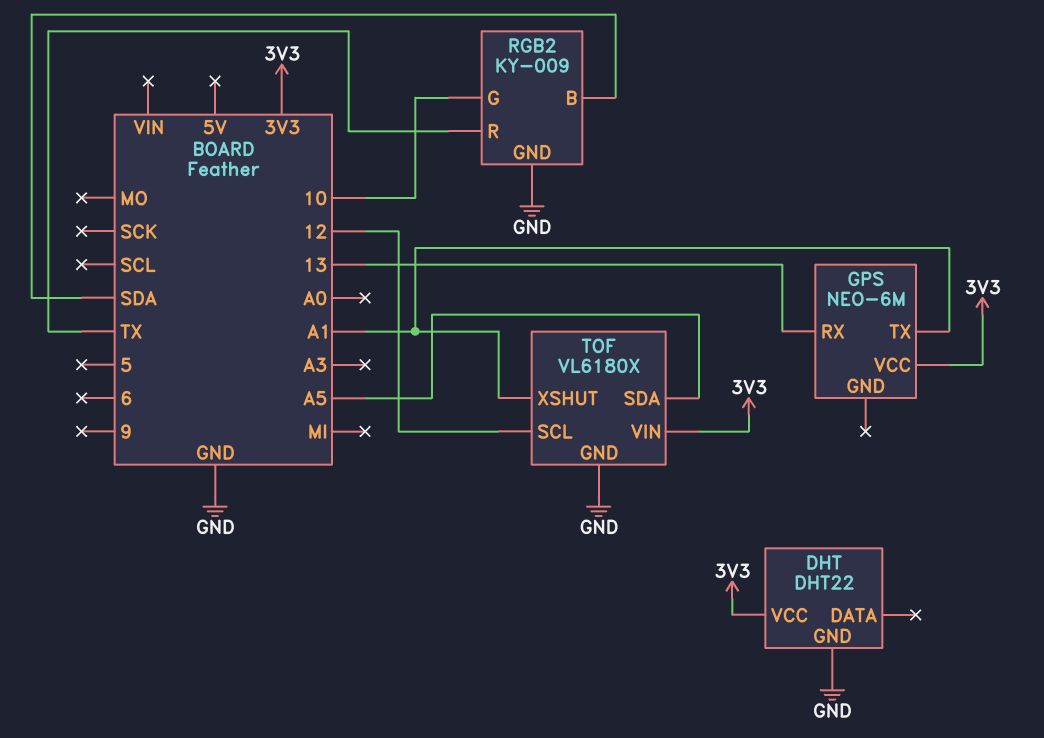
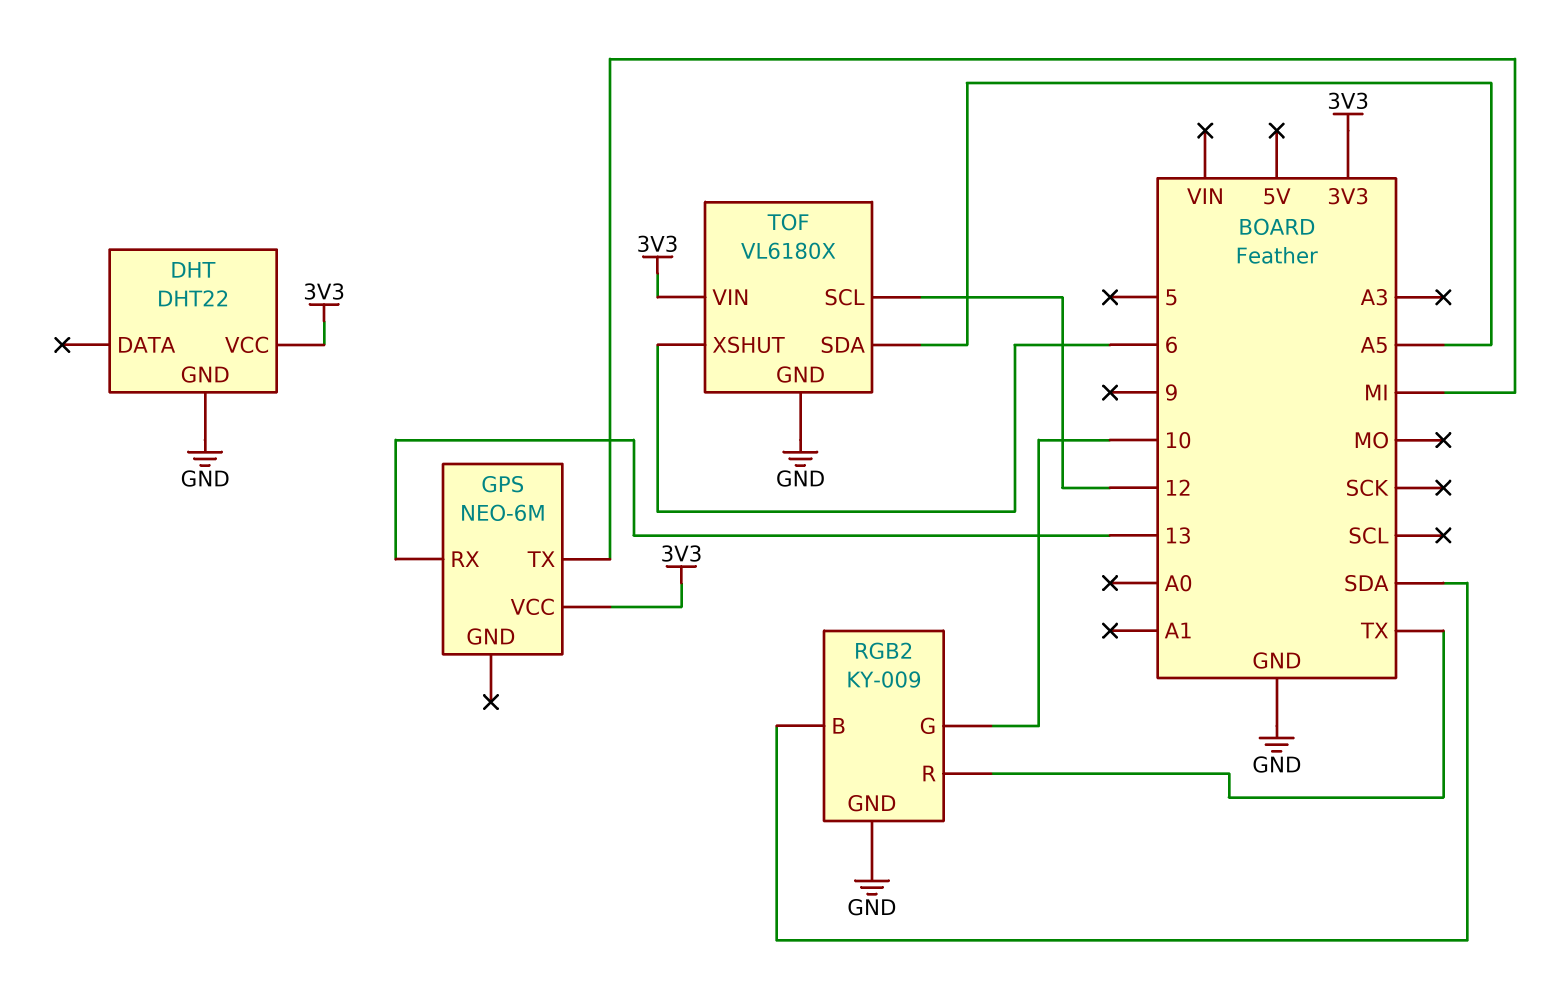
GPS pin TX: A1 -> MI
TOF pin XSHUT: A1 -> 6

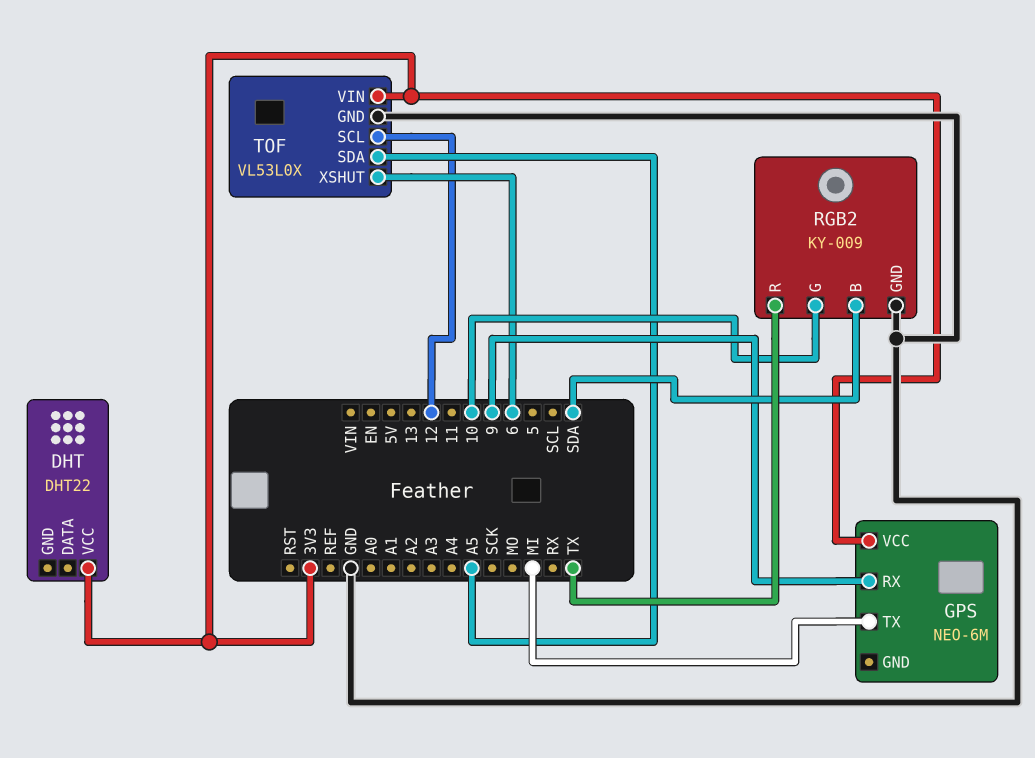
DHT pin GND: GND -> none
GPS pin RX: 13 -> 9
TOF: VL6180X -> VL53L0X

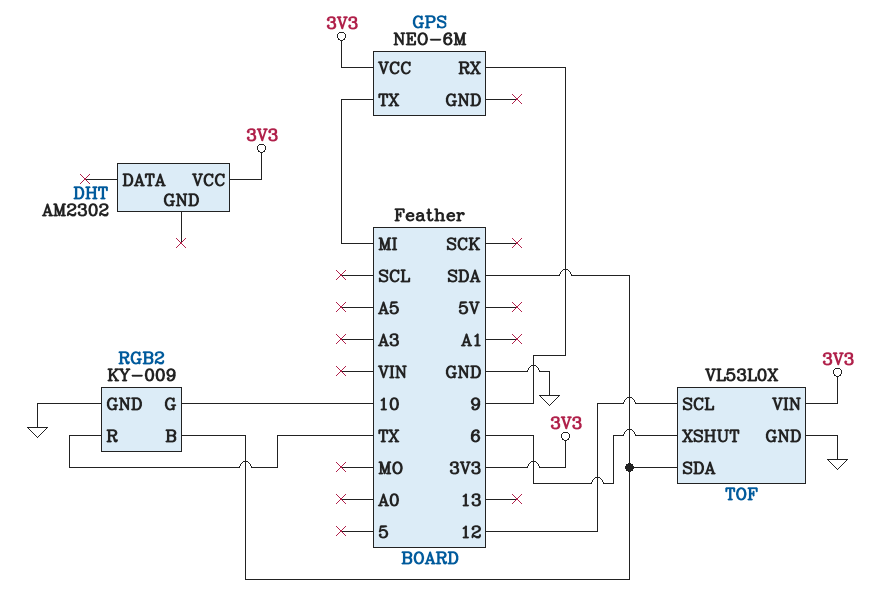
DHT: DHT22 -> AM2302
TOF pin SDA: A5 -> SDA

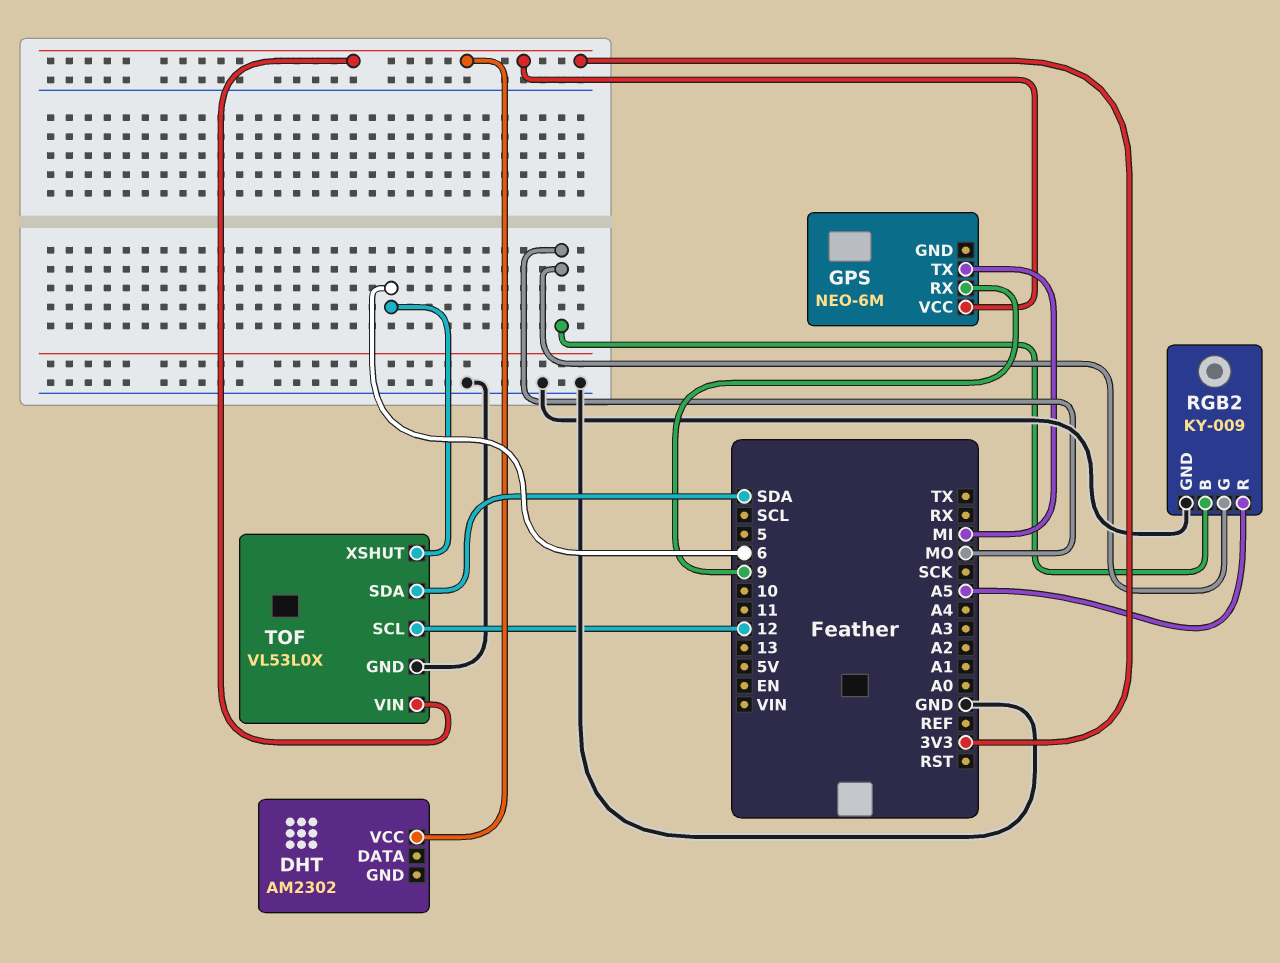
RGB2 pin B: SDA -> MO
RGB2 pin G: 10 -> MO
RGB2 pin R: TX -> A5

